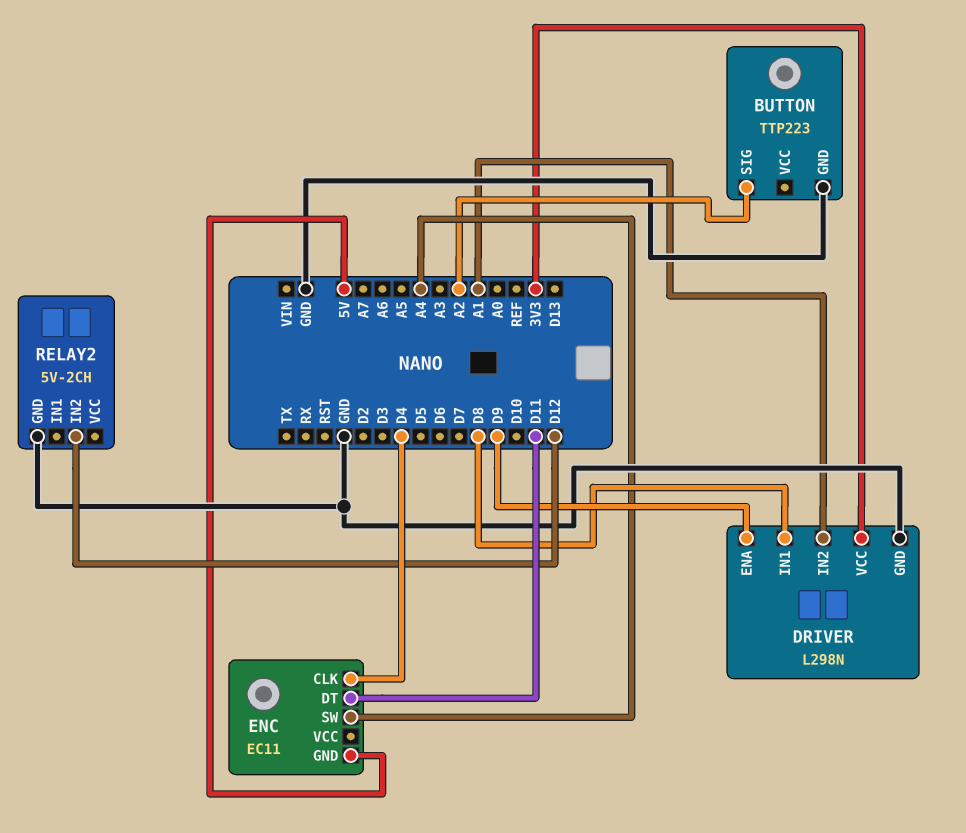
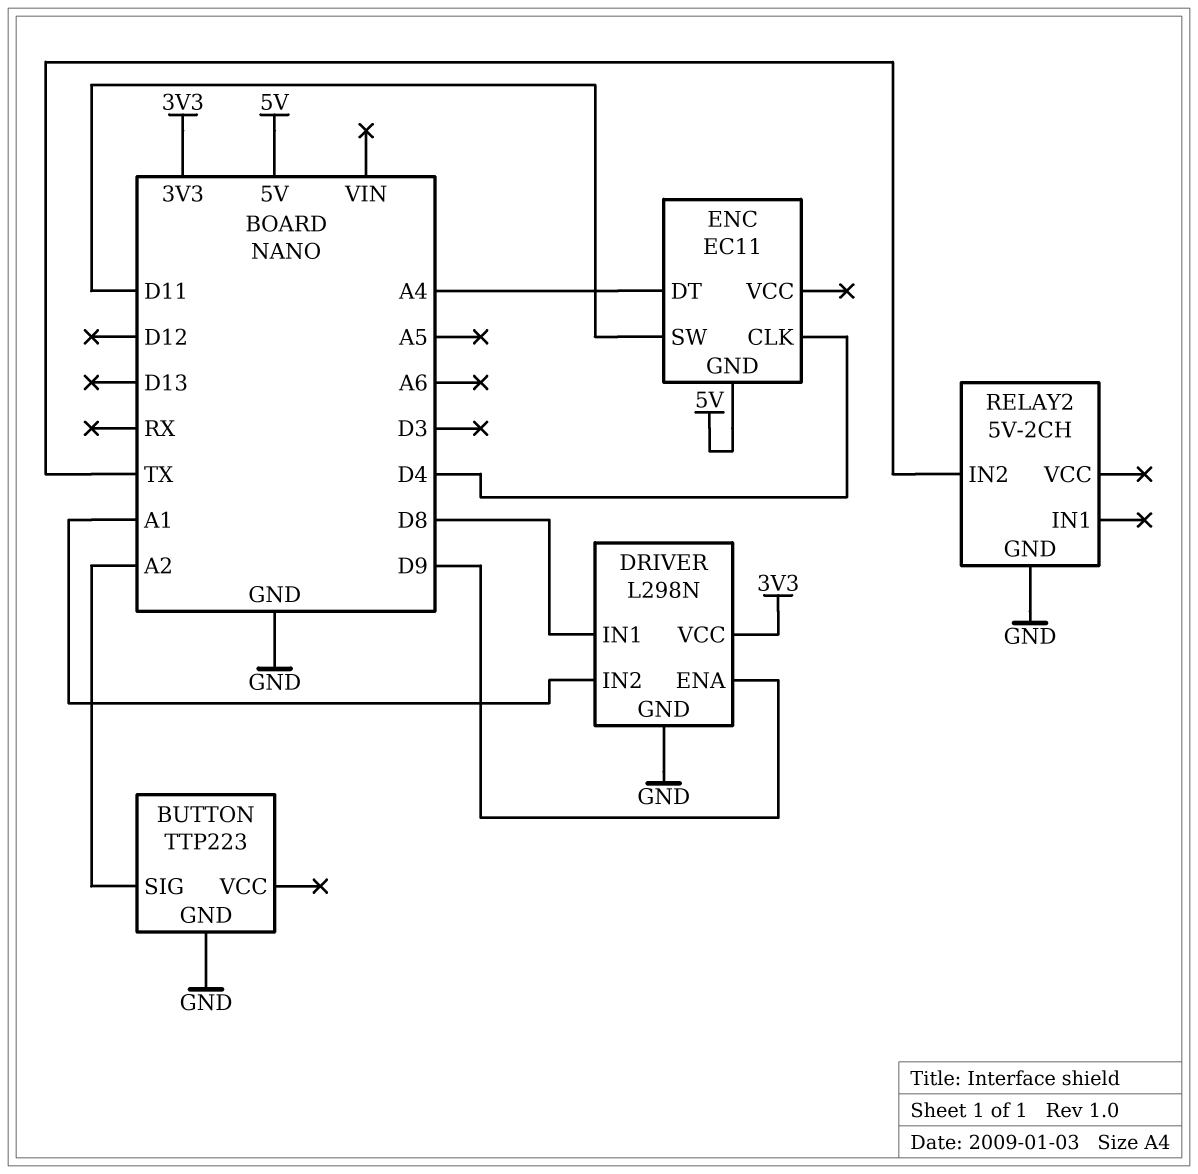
ENC pin DT: D11 -> A4
ENC pin SW: A4 -> D11
RELAY2 pin IN2: D12 -> TX

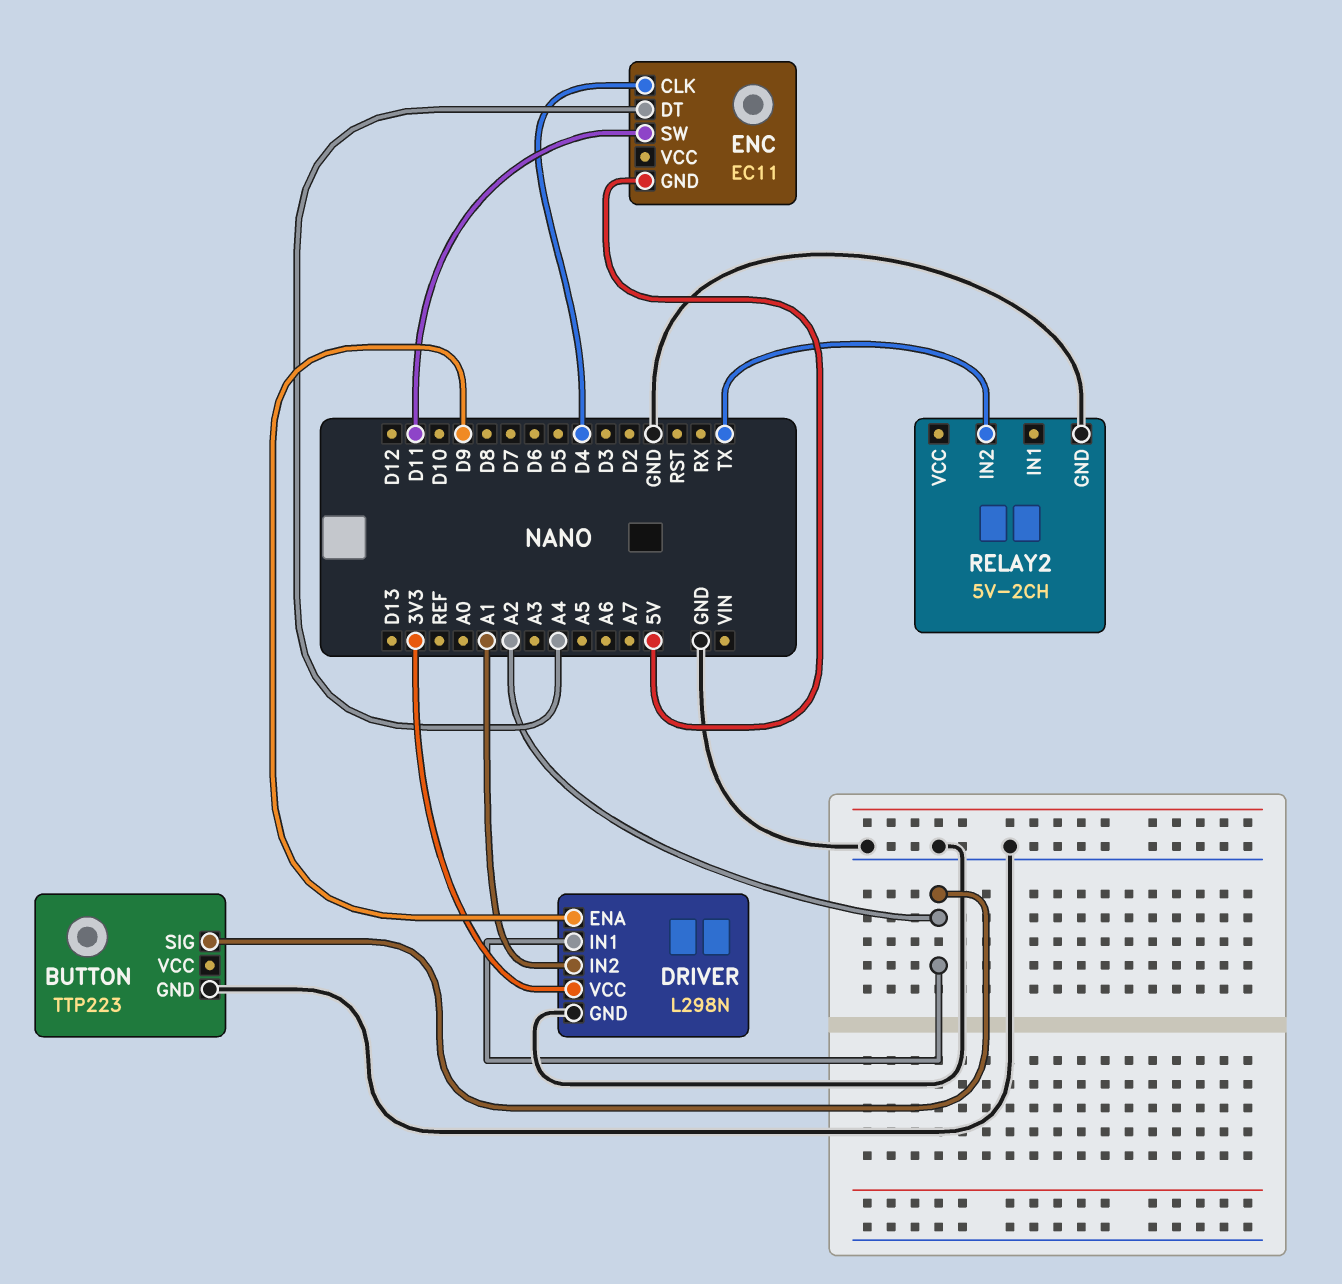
DRIVER pin IN1: D8 -> A2

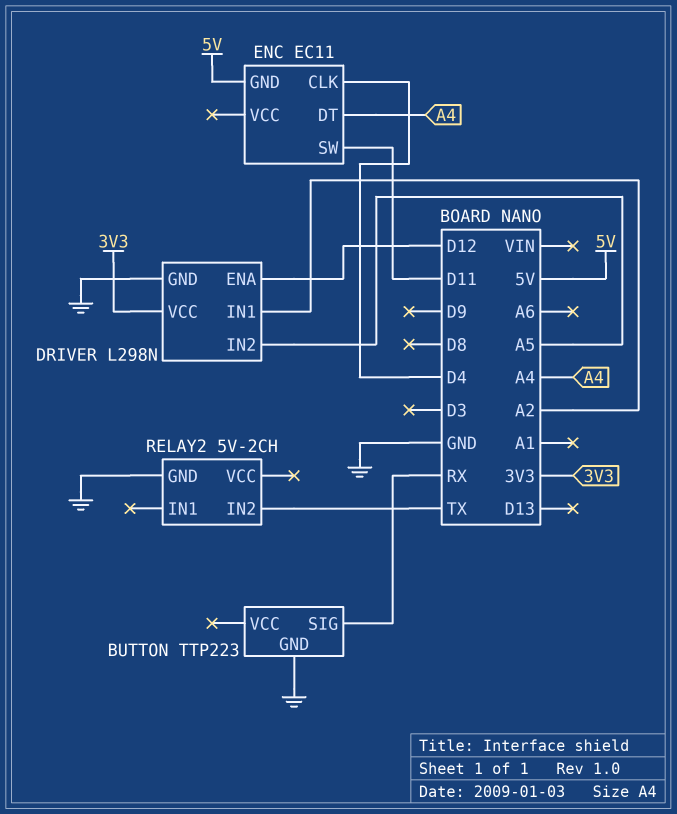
BUTTON pin SIG: A2 -> RX
DRIVER pin ENA: D9 -> D12
DRIVER pin IN2: A1 -> A5

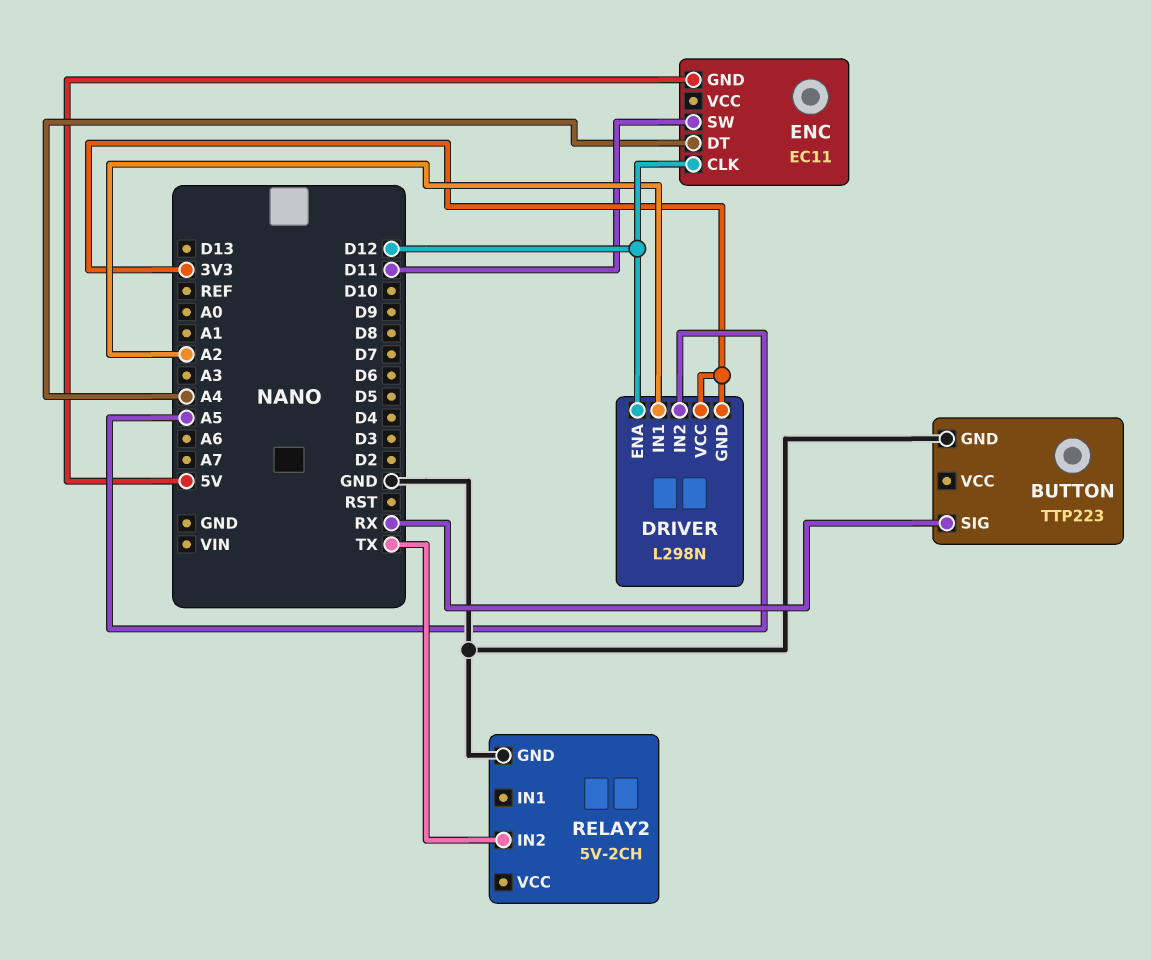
DRIVER pin GND: GND -> 3V3
ENC pin CLK: D4 -> D12

